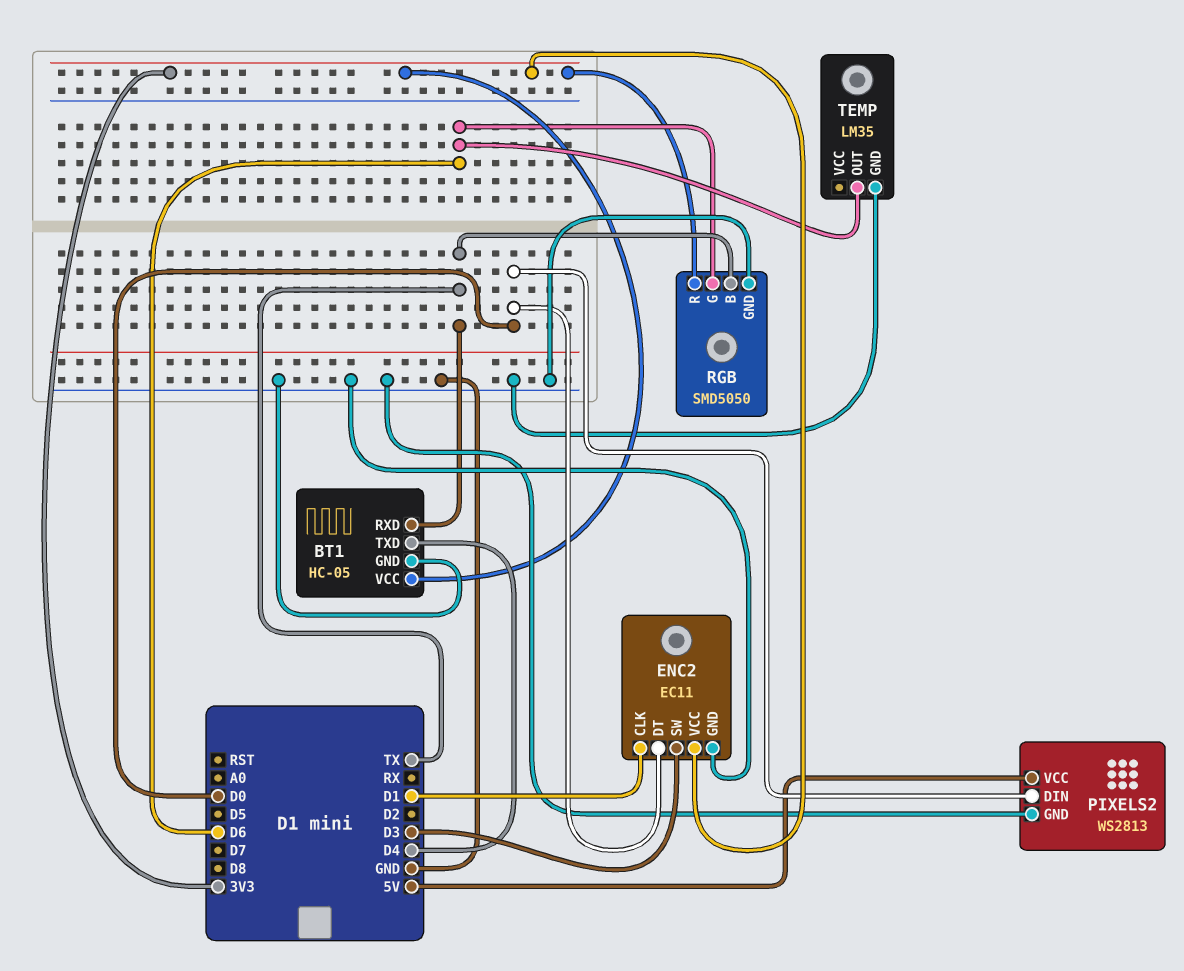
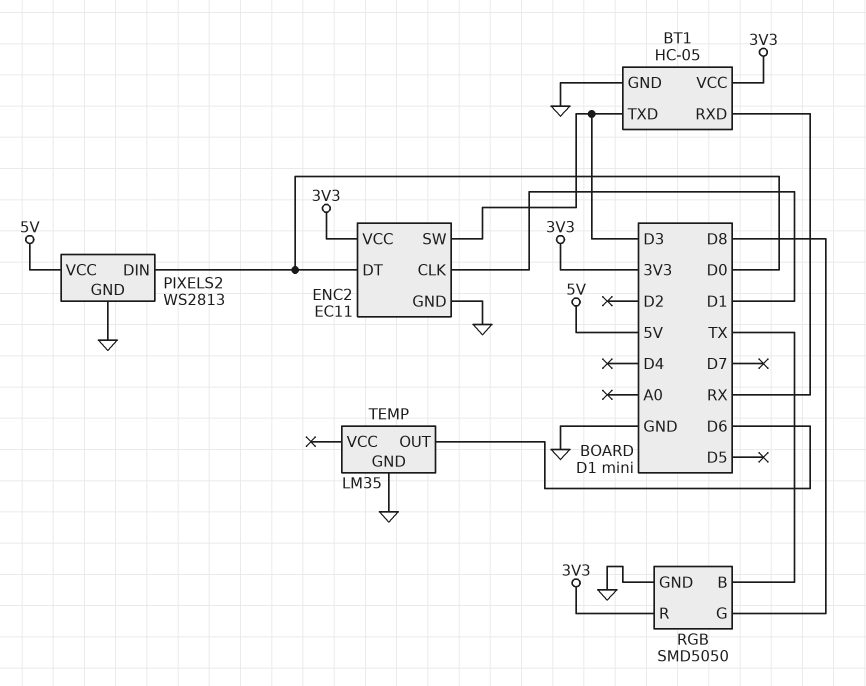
BT1 pin RXD: TX -> RX
BT1 pin TXD: D4 -> D3
RGB pin G: D6 -> D8

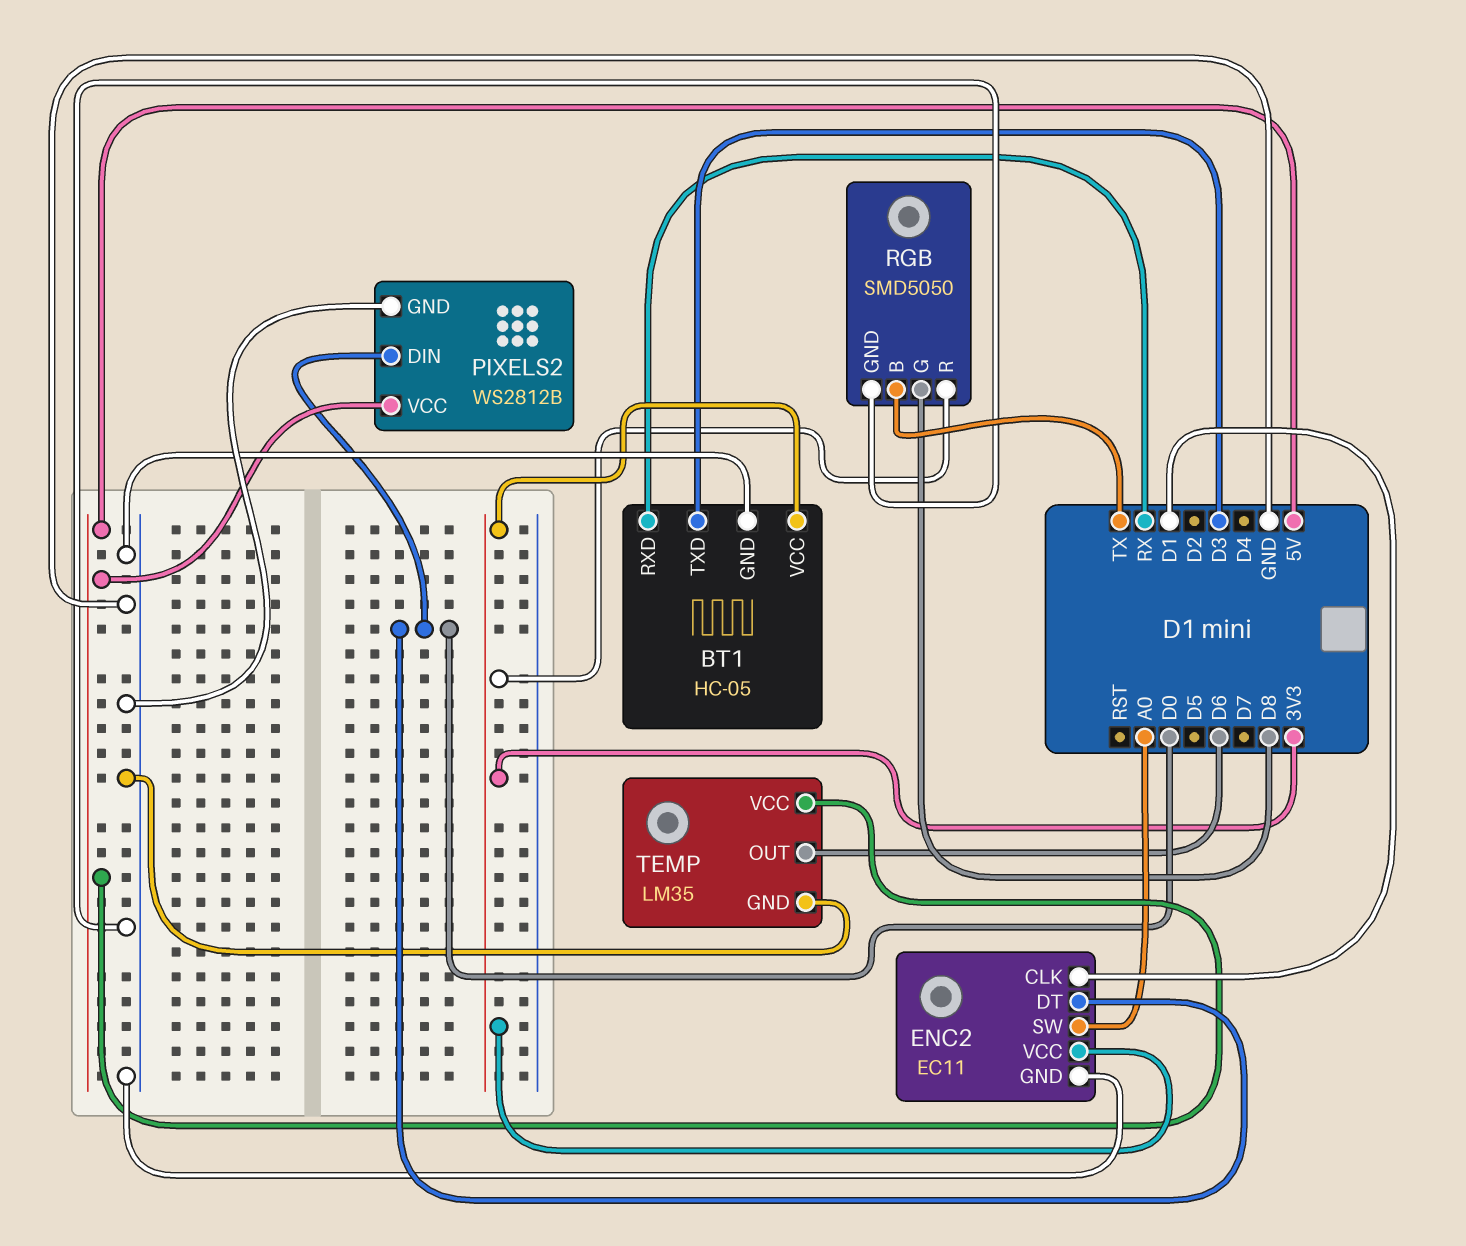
ENC2 pin SW: D3 -> A0
PIXELS2: WS2813 -> WS2812B
TEMP pin VCC: none -> 5V

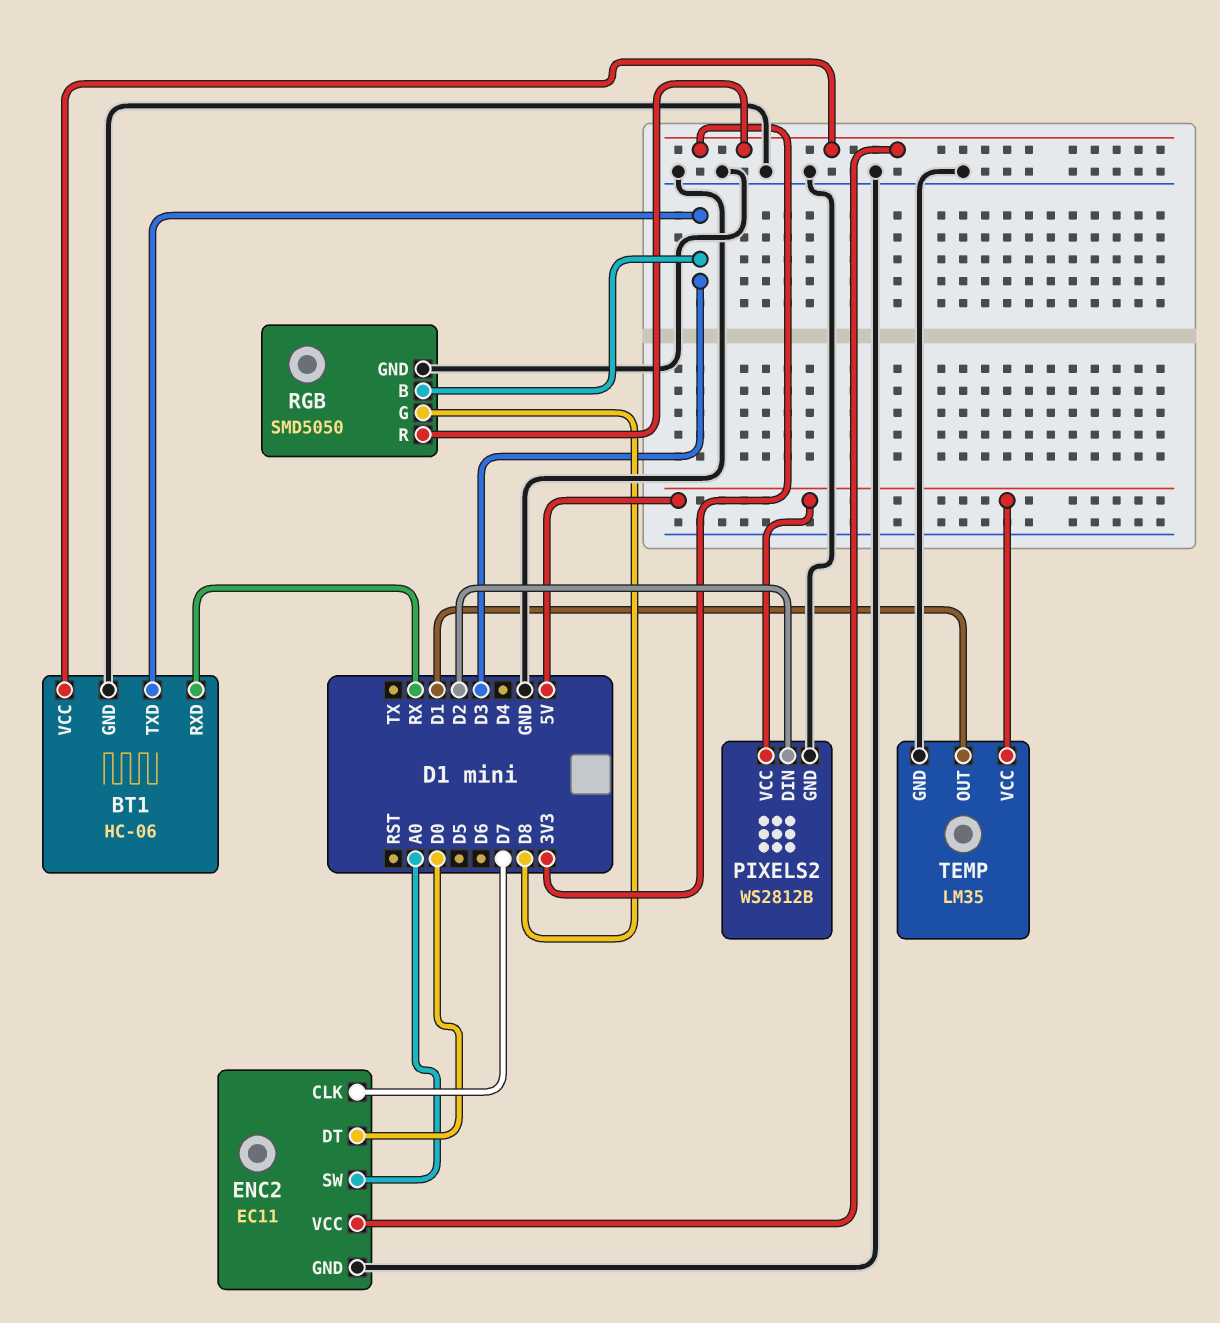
BT1: HC-05 -> HC-06
ENC2 pin CLK: D1 -> D7
PIXELS2 pin DIN: D0 -> D2
RGB pin B: TX -> D3
TEMP pin OUT: D6 -> D1

